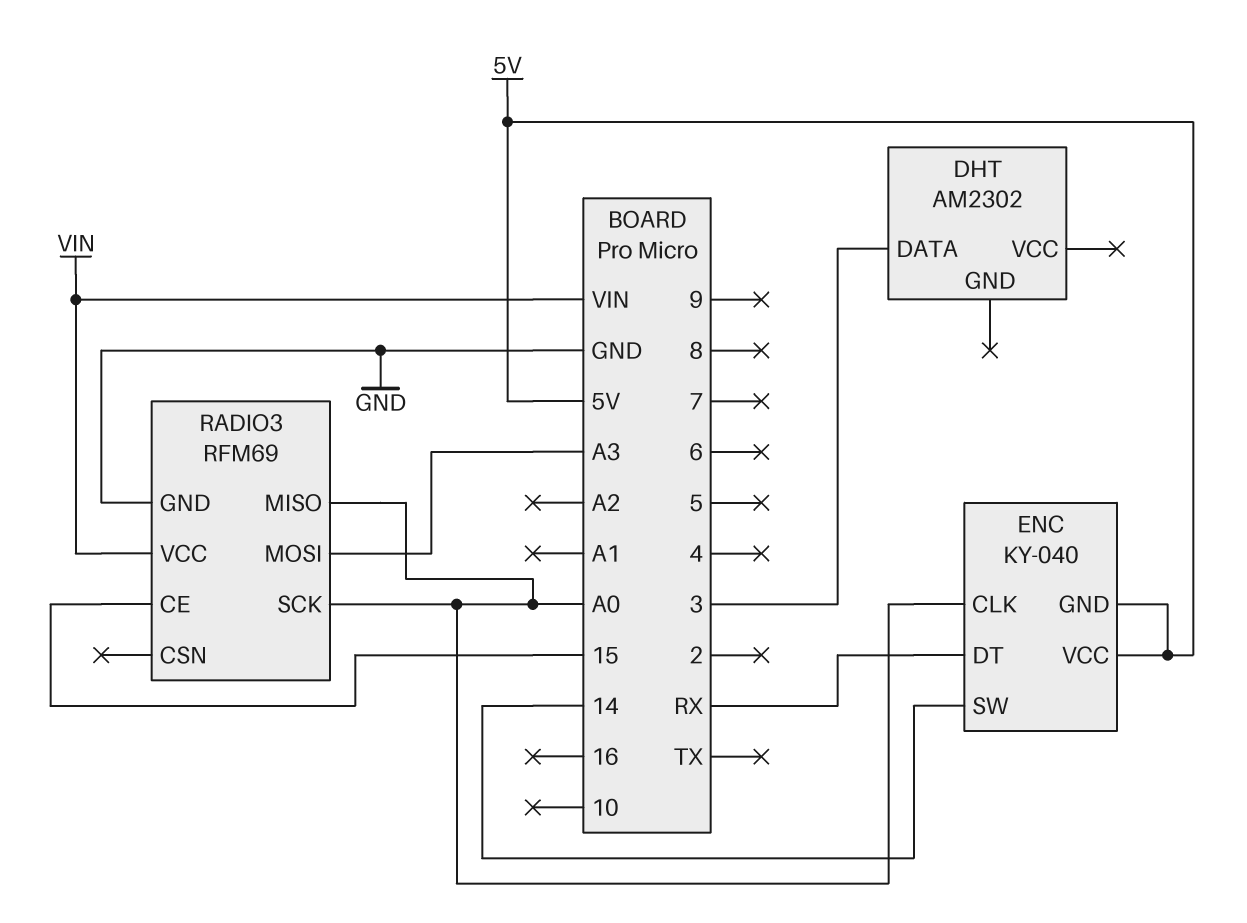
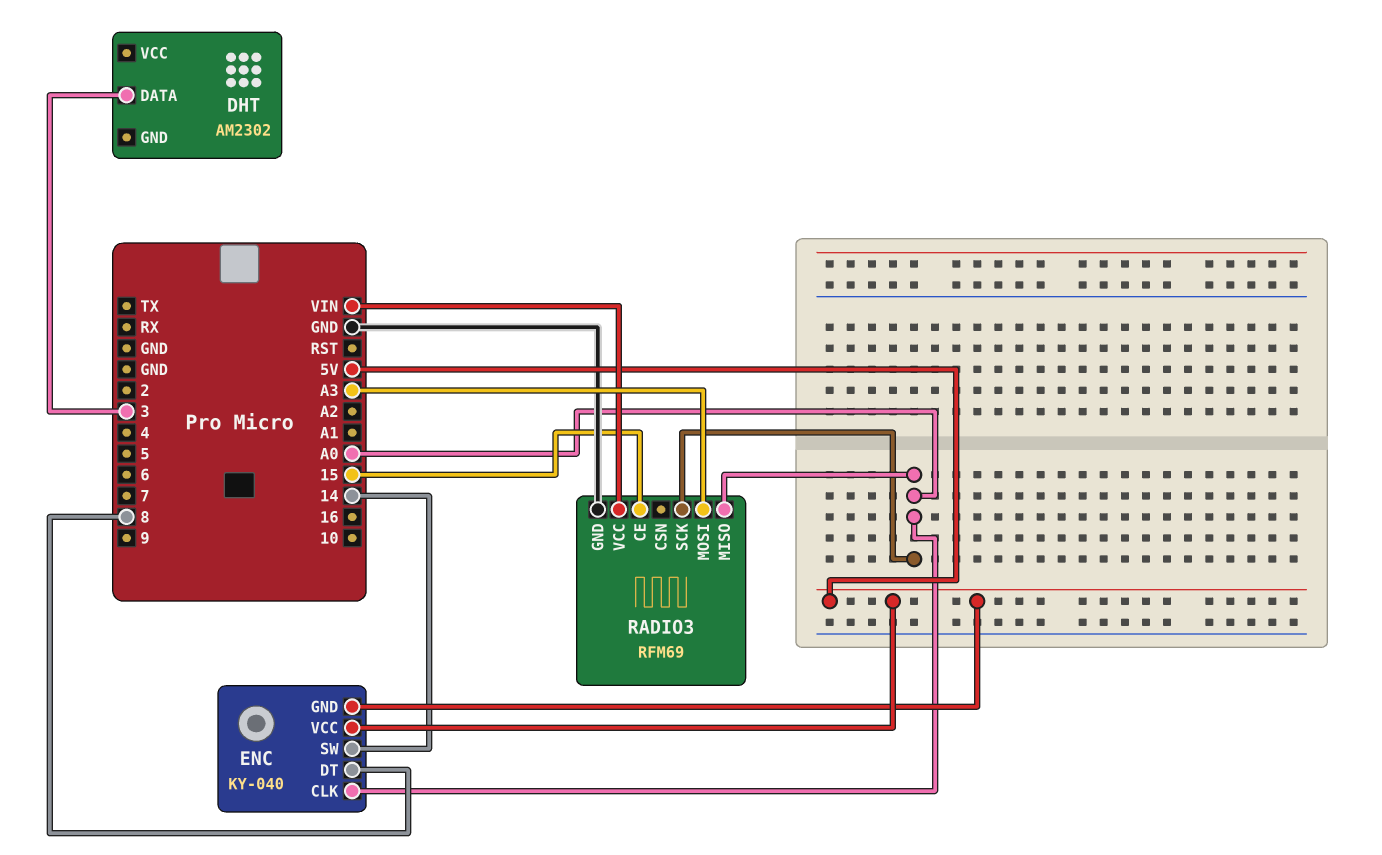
ENC pin DT: RX -> 8

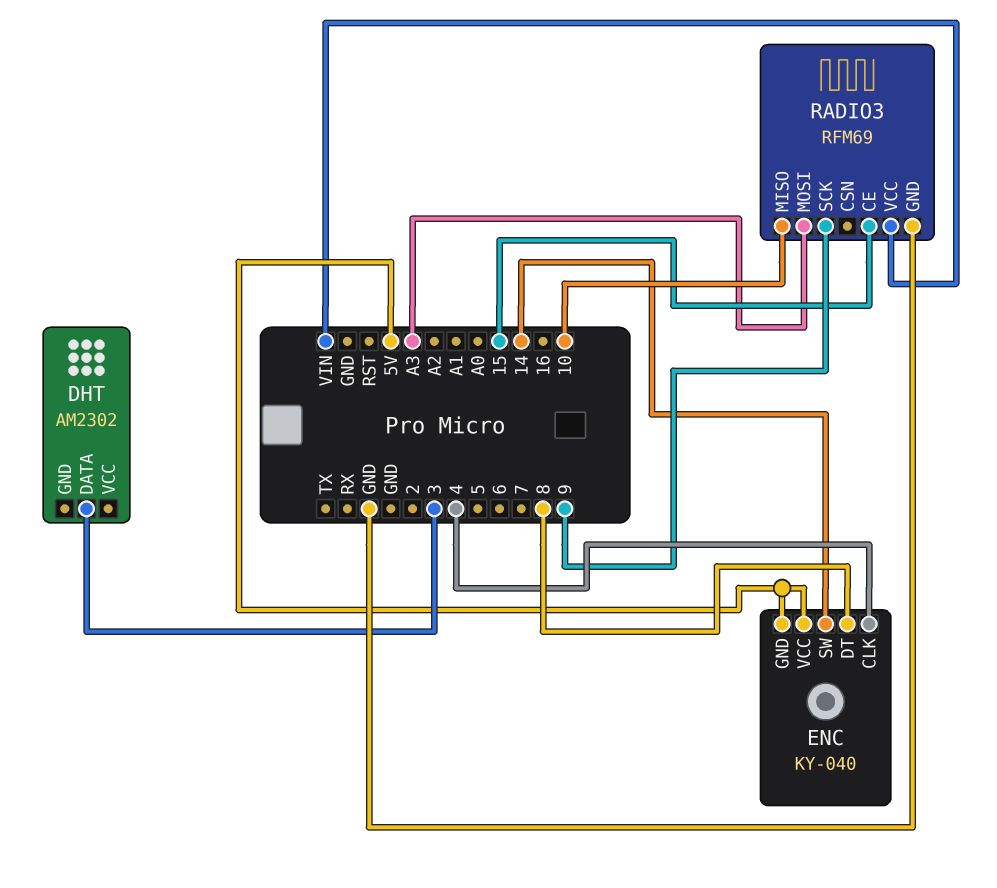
ENC pin CLK: A0 -> 4
RADIO3 pin MISO: A0 -> 10
RADIO3 pin SCK: A0 -> 9

